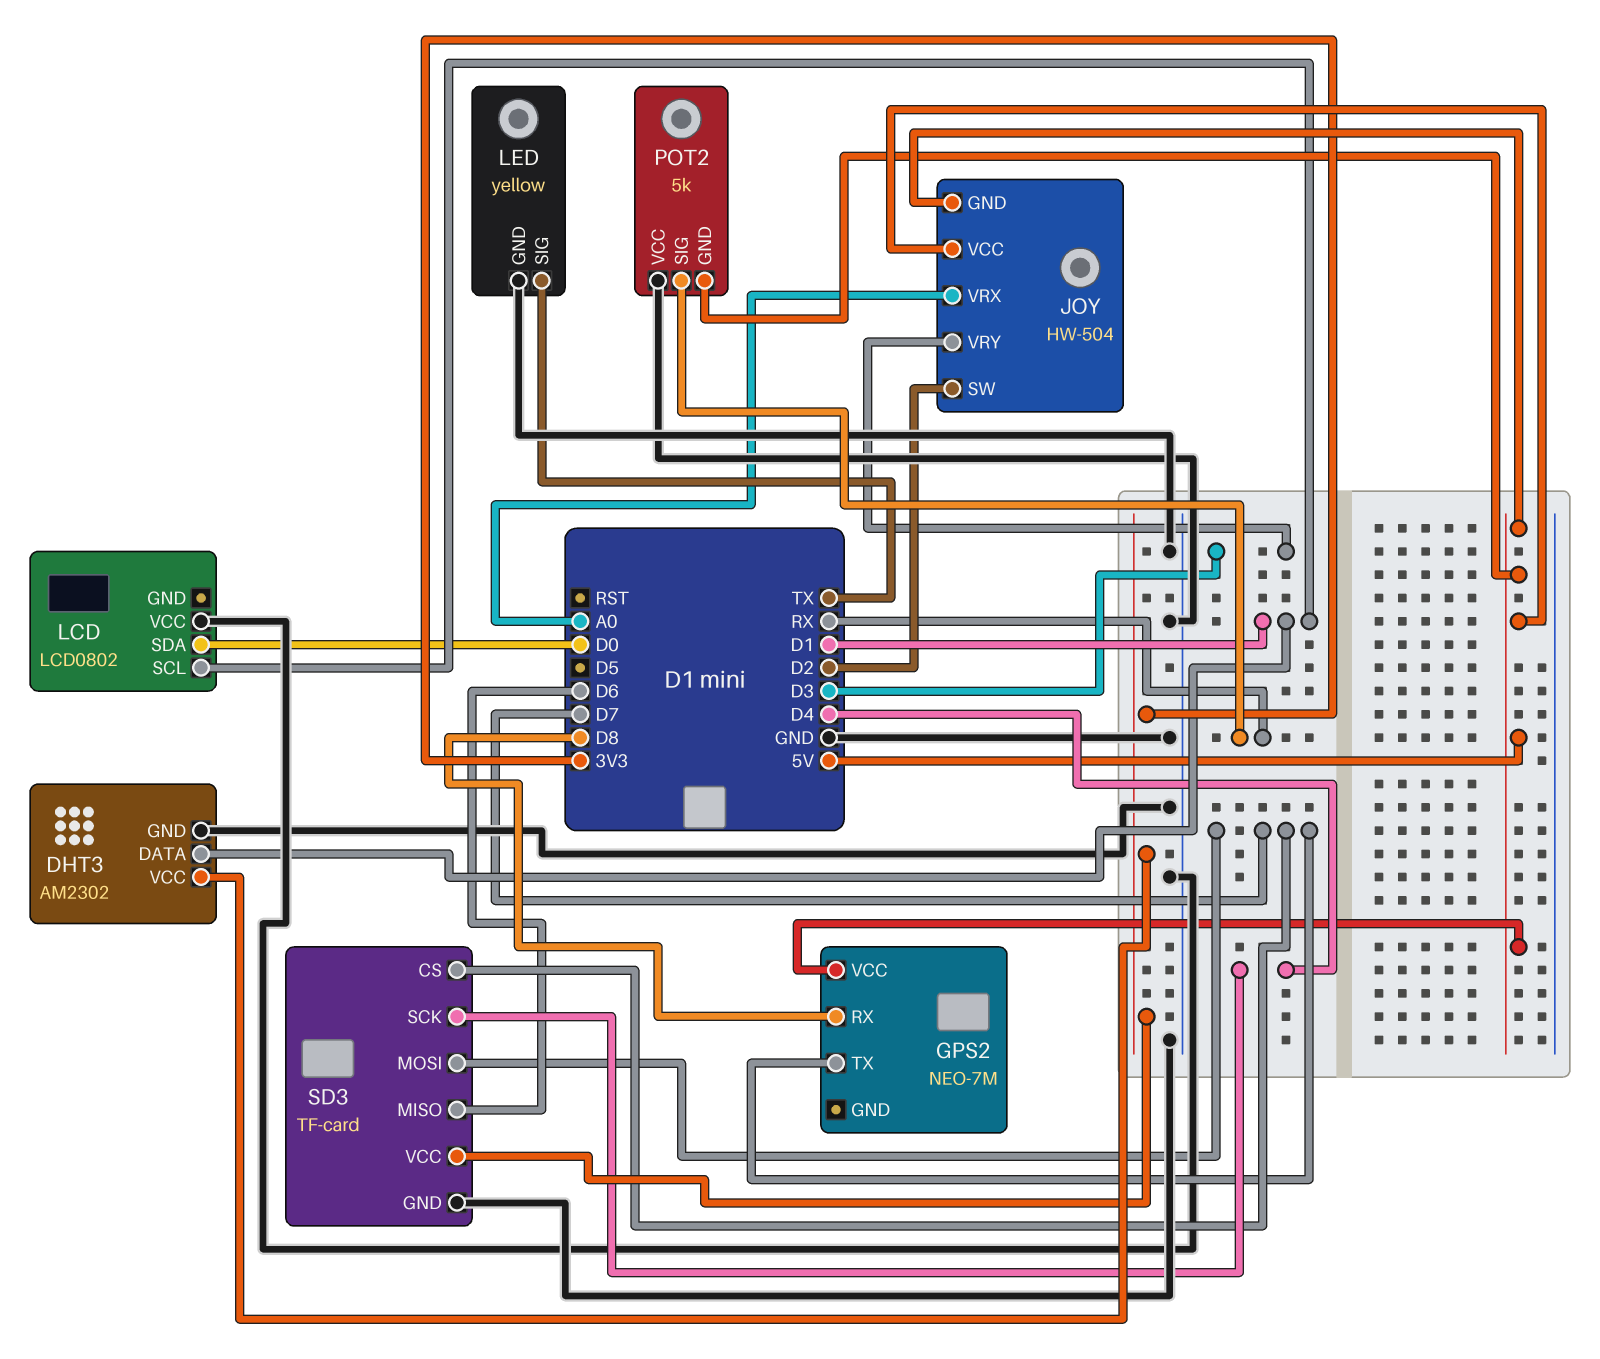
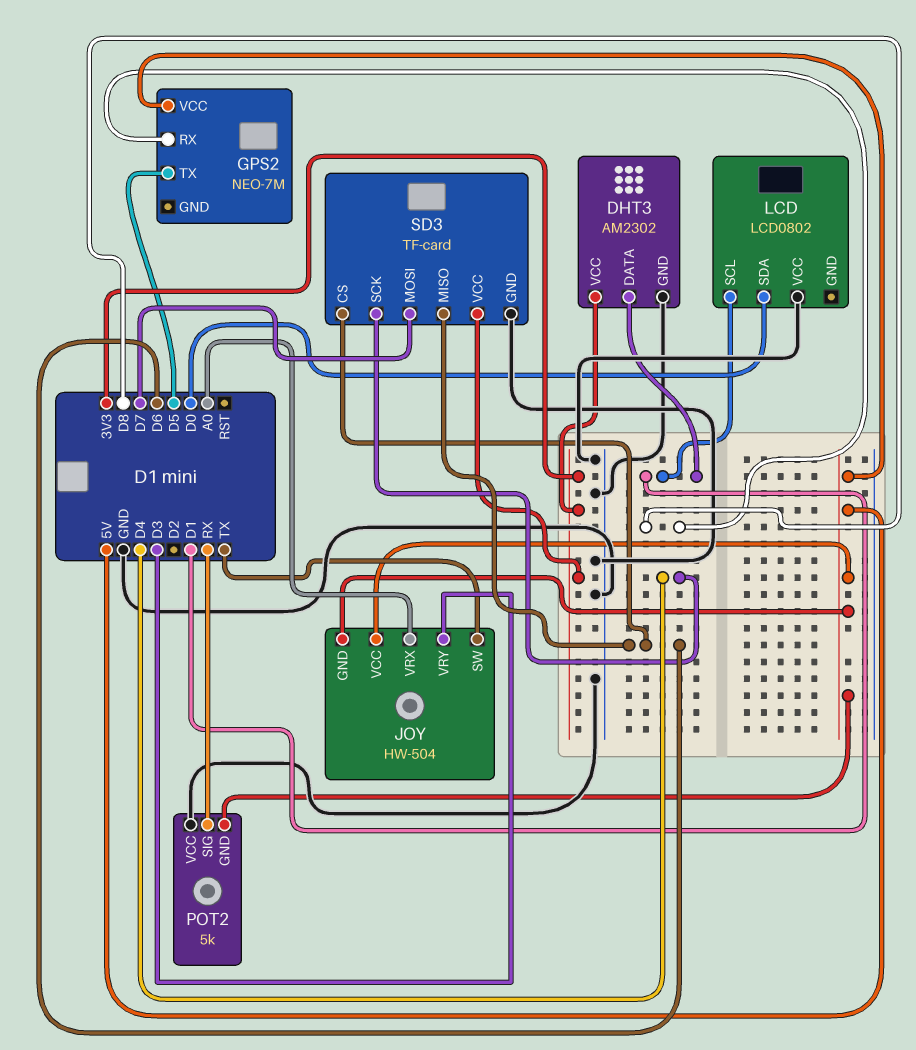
GPS2 pin TX: D7 -> D5
JOY pin SW: D2 -> TX
LED: yellow -> none
LED pin GND: GND -> none
LED pin SIG: TX -> none
SD3 pin CS: D7 -> D6

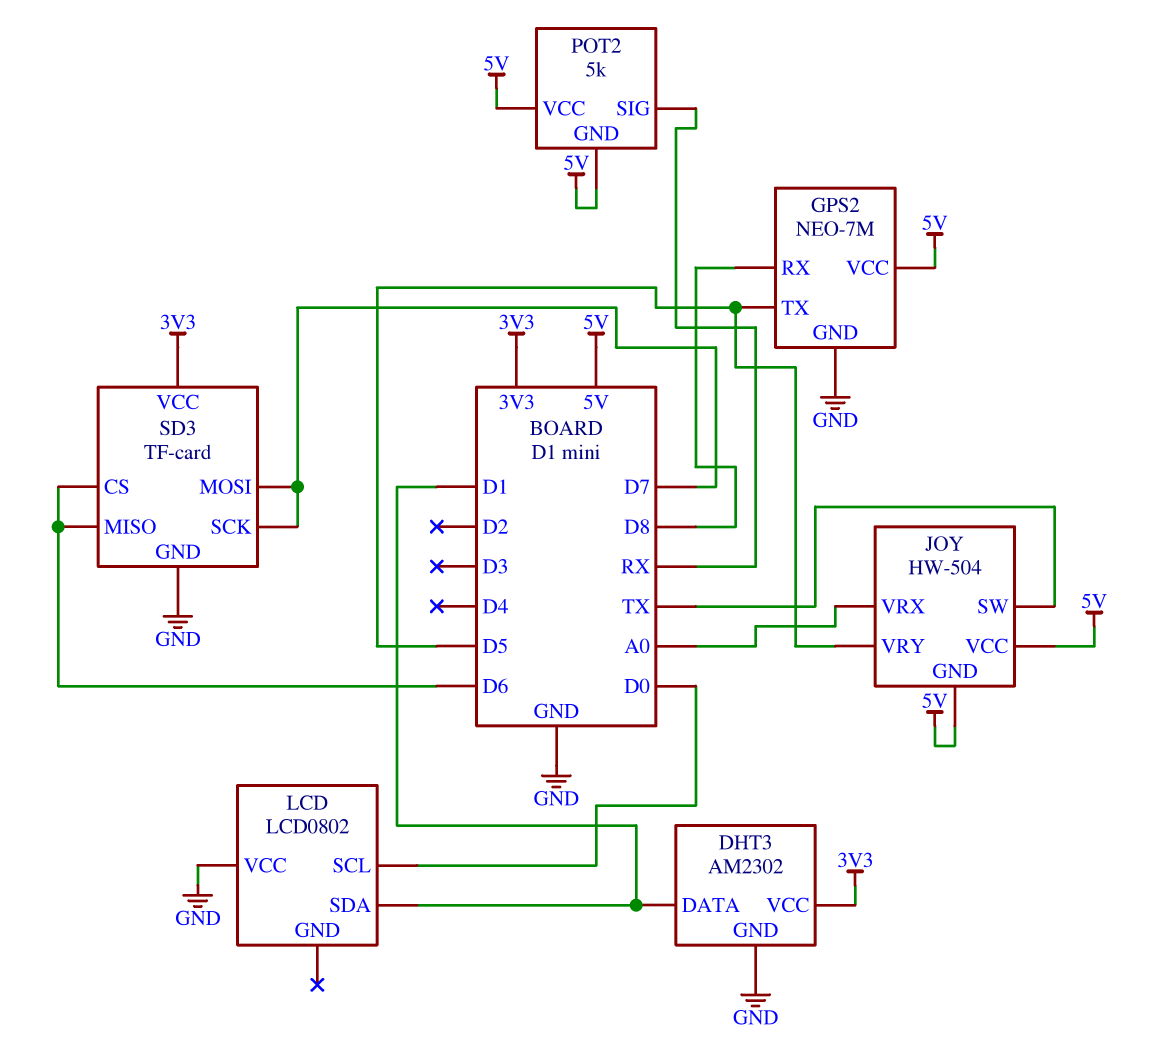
GPS2 pin GND: none -> GND
JOY pin VRY: D3 -> D5
LCD pin SCL: D1 -> D0
LCD pin SDA: D0 -> D1
POT2 pin VCC: GND -> 5V
SD3 pin SCK: D4 -> D7

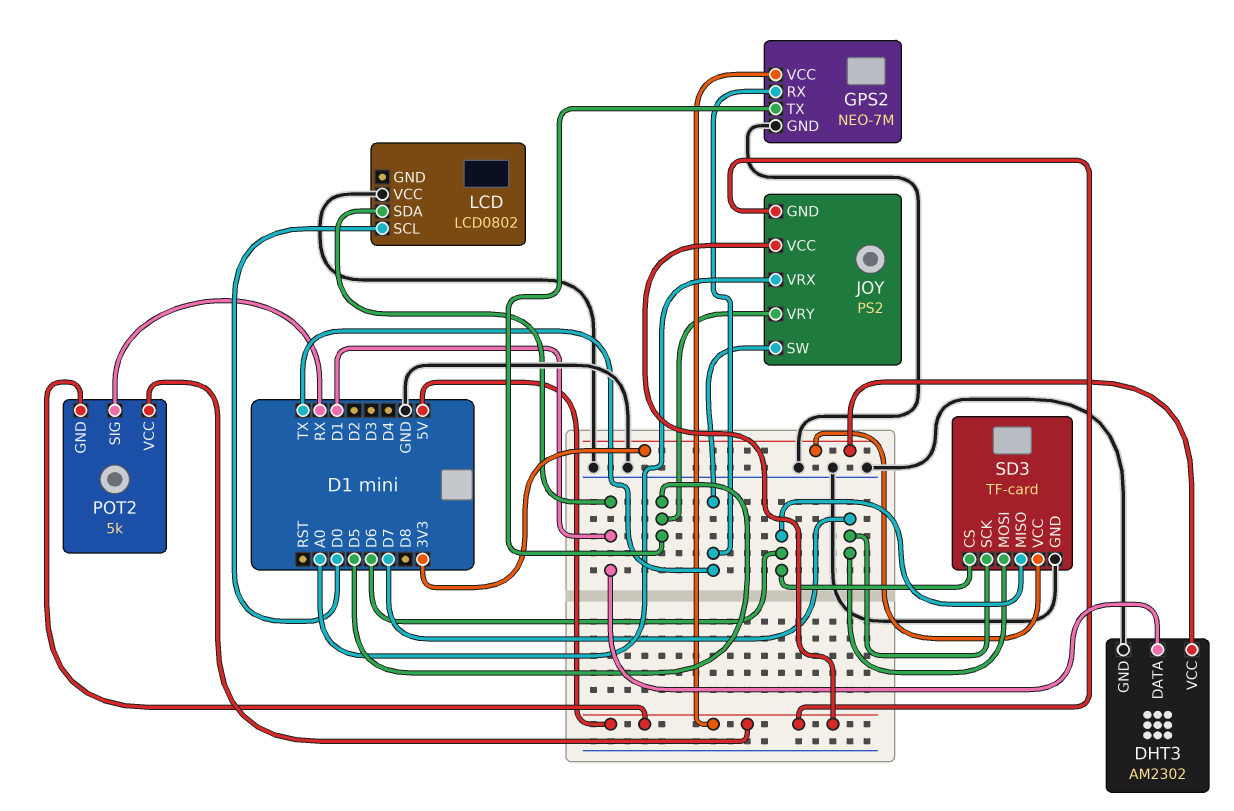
GPS2 pin RX: D8 -> TX
JOY: HW-504 -> PS2

